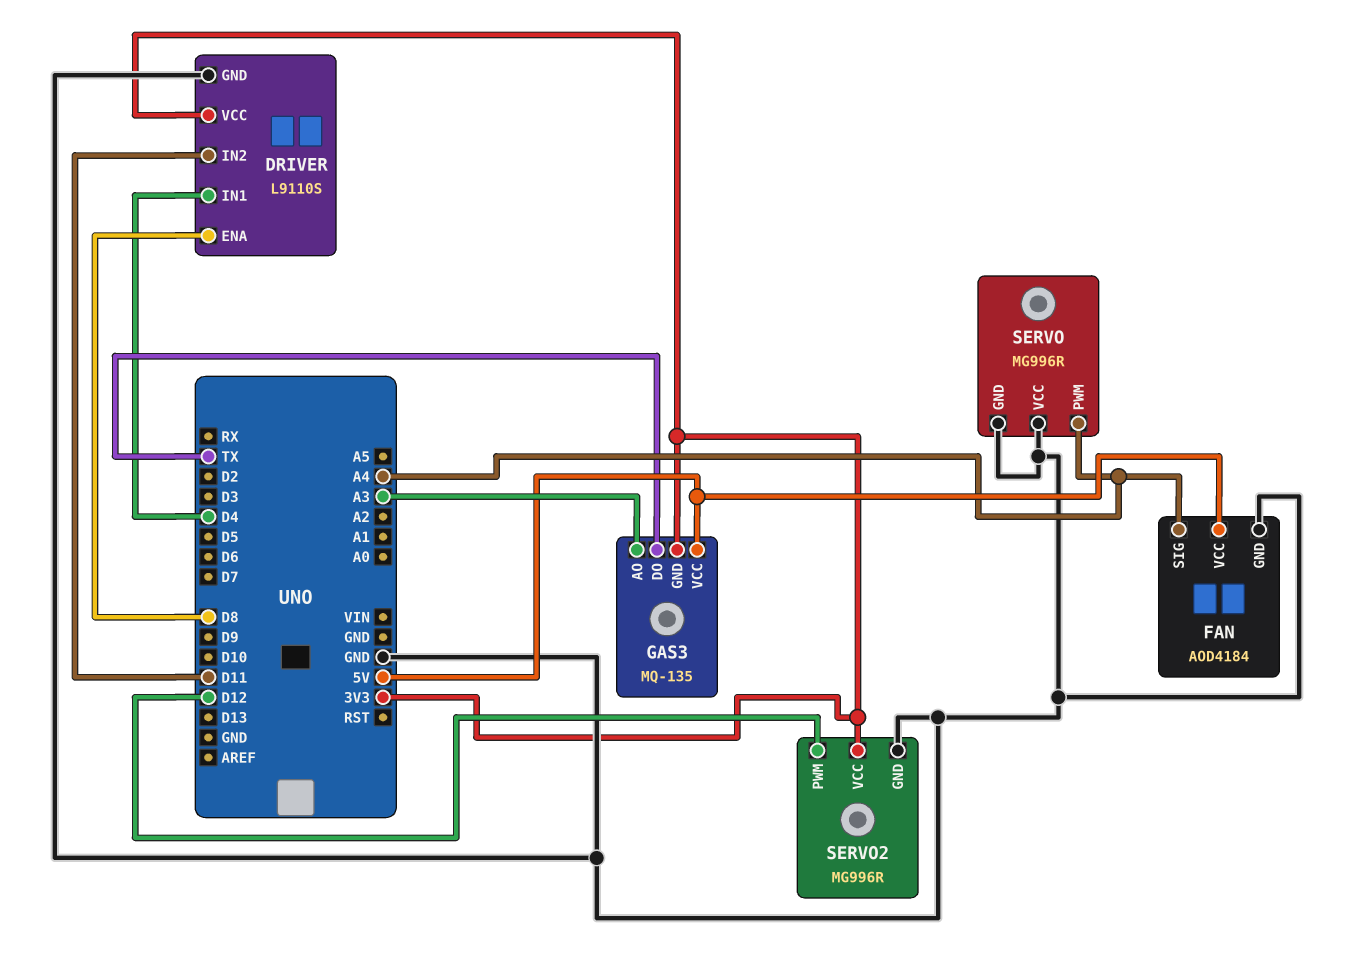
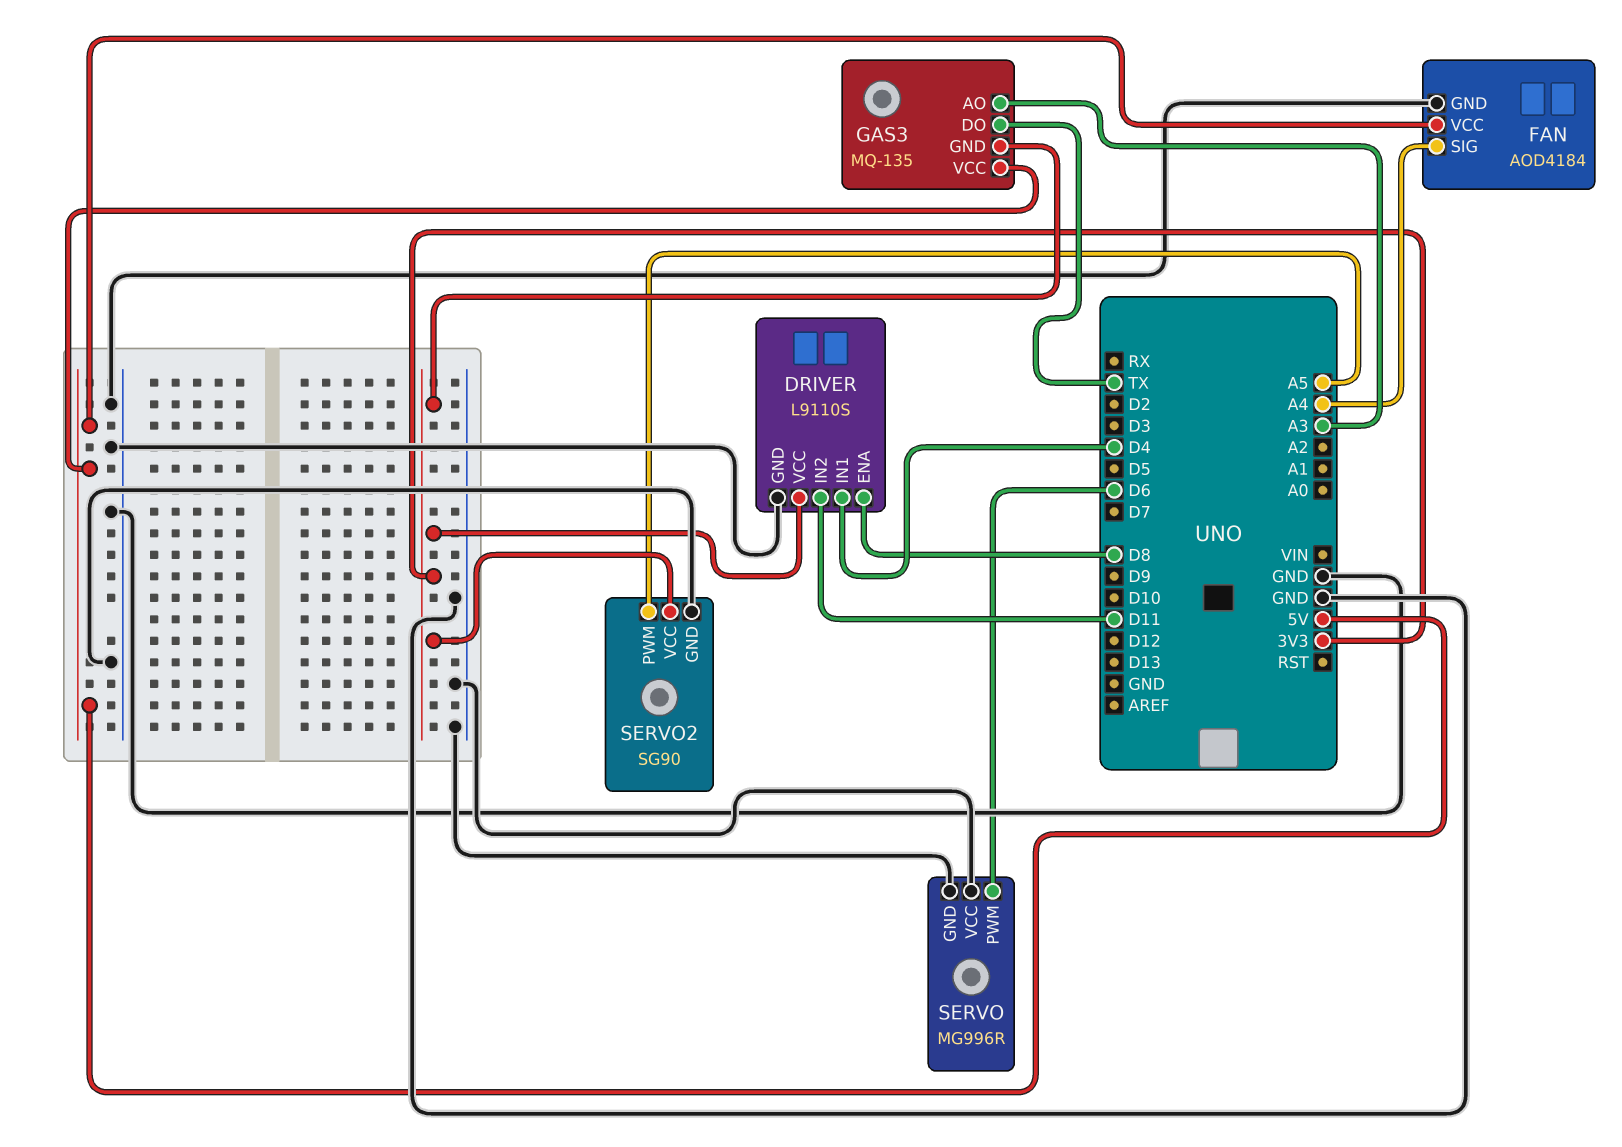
SERVO pin PWM: A4 -> D6
SERVO2: MG996R -> SG90
SERVO2 pin PWM: D12 -> A5

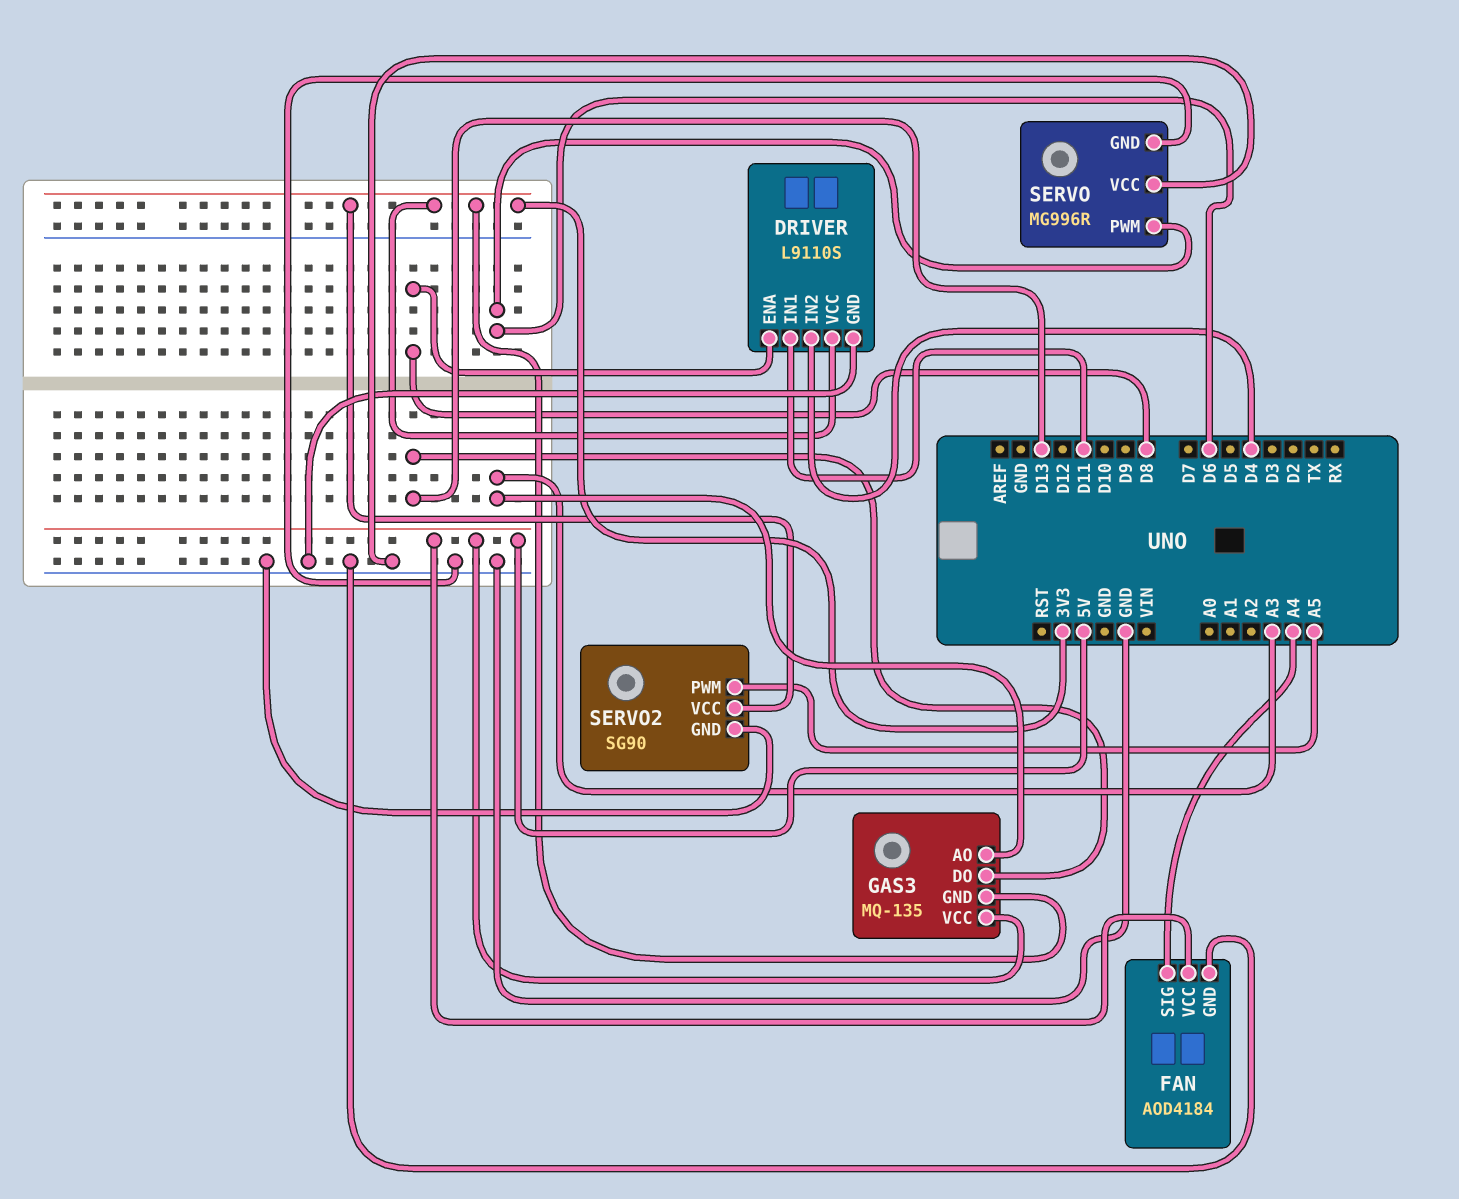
DRIVER pin IN1: D4 -> D11
DRIVER pin IN2: D11 -> D4
GAS3 pin DO: TX -> D13

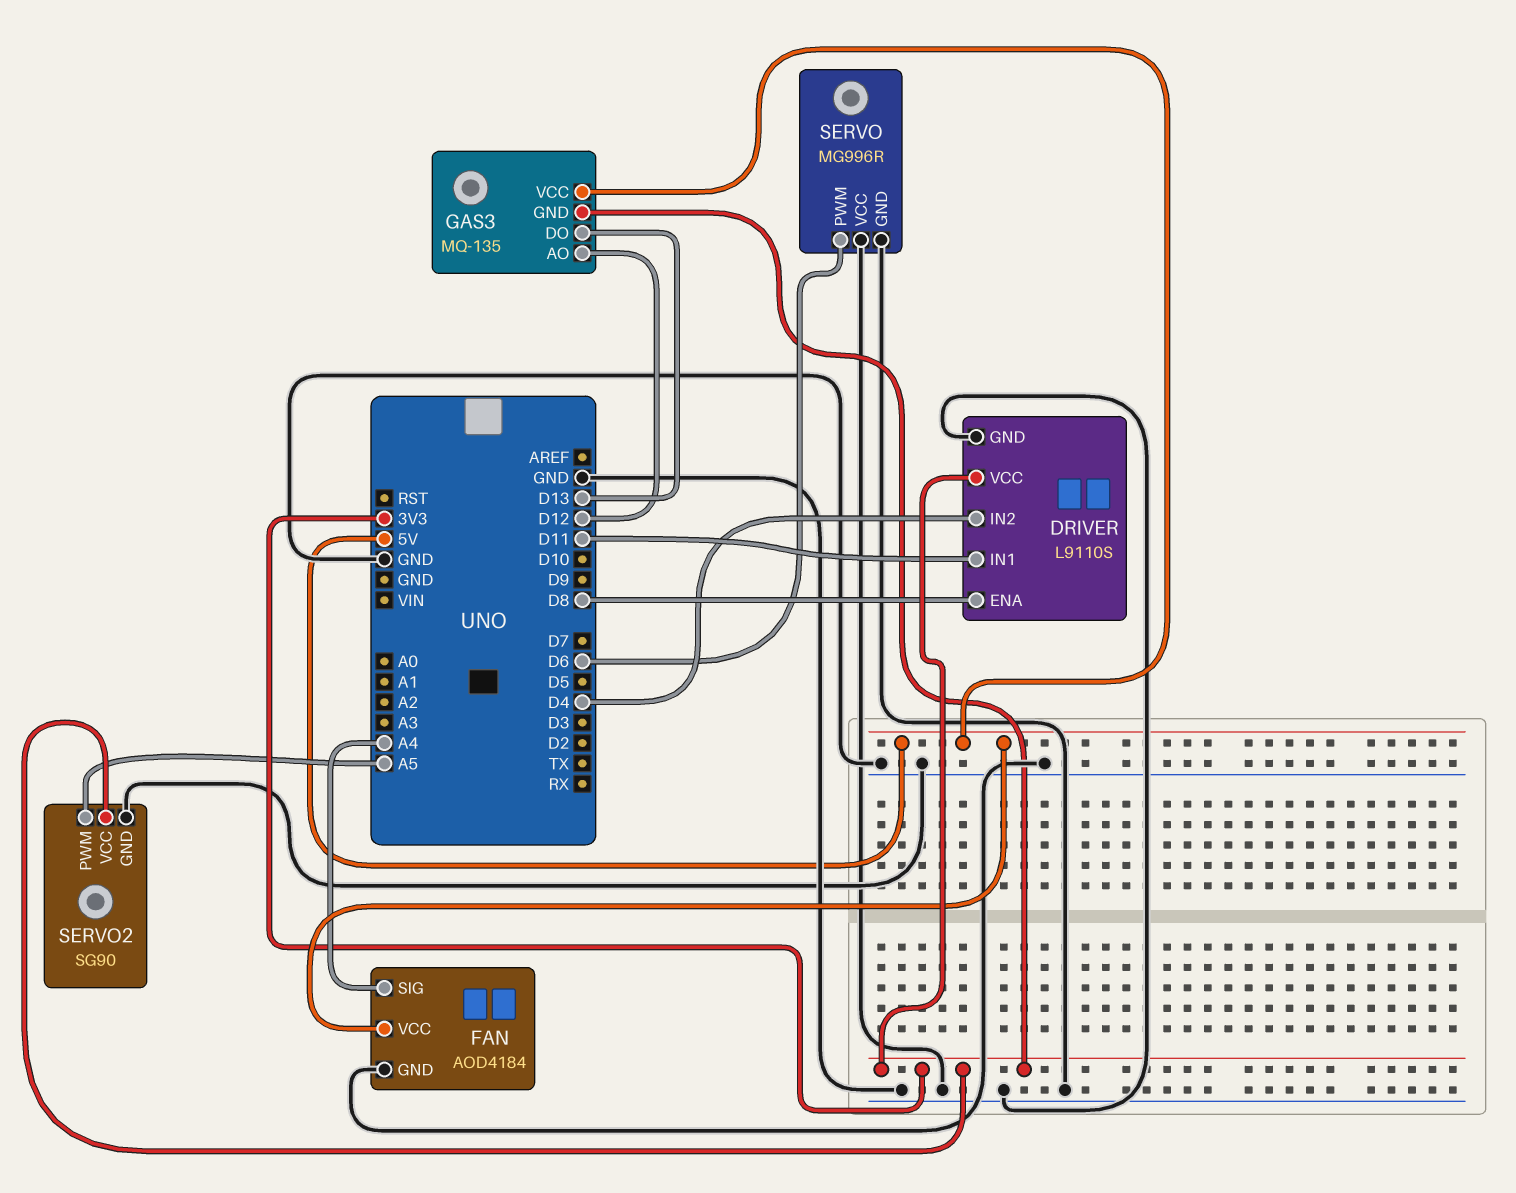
GAS3 pin AO: A3 -> D12

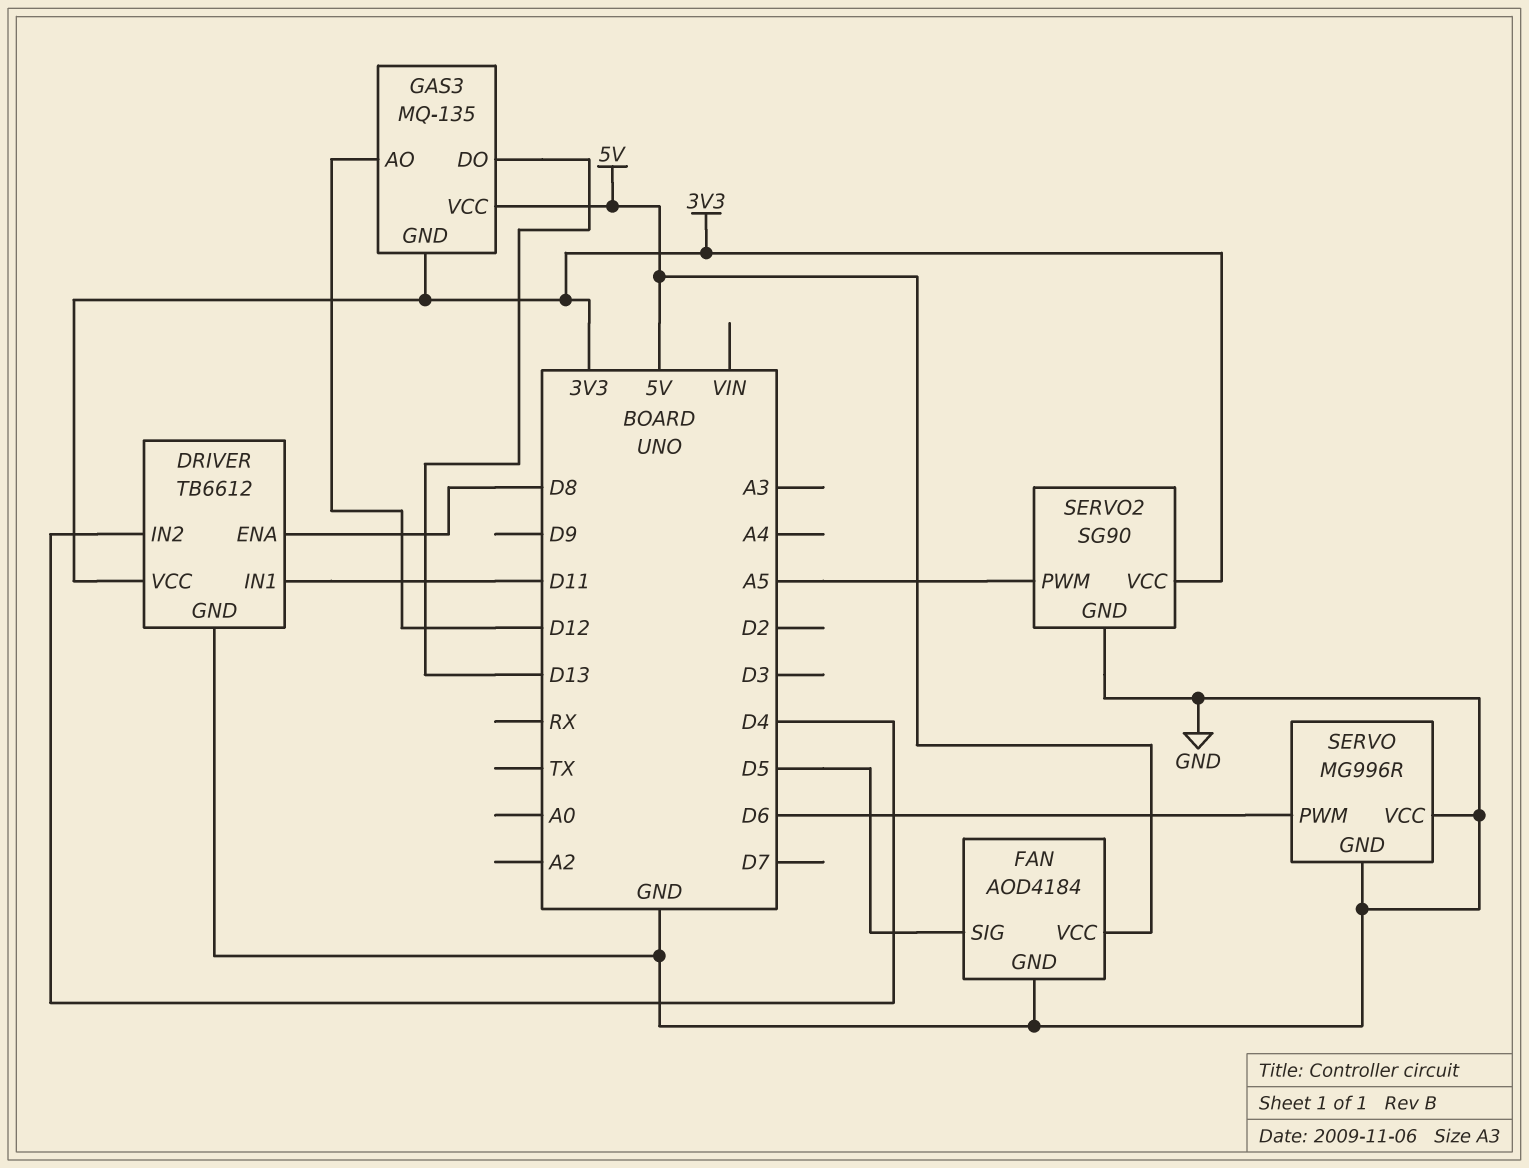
DRIVER: L9110S -> TB6612
FAN pin SIG: A4 -> D5

